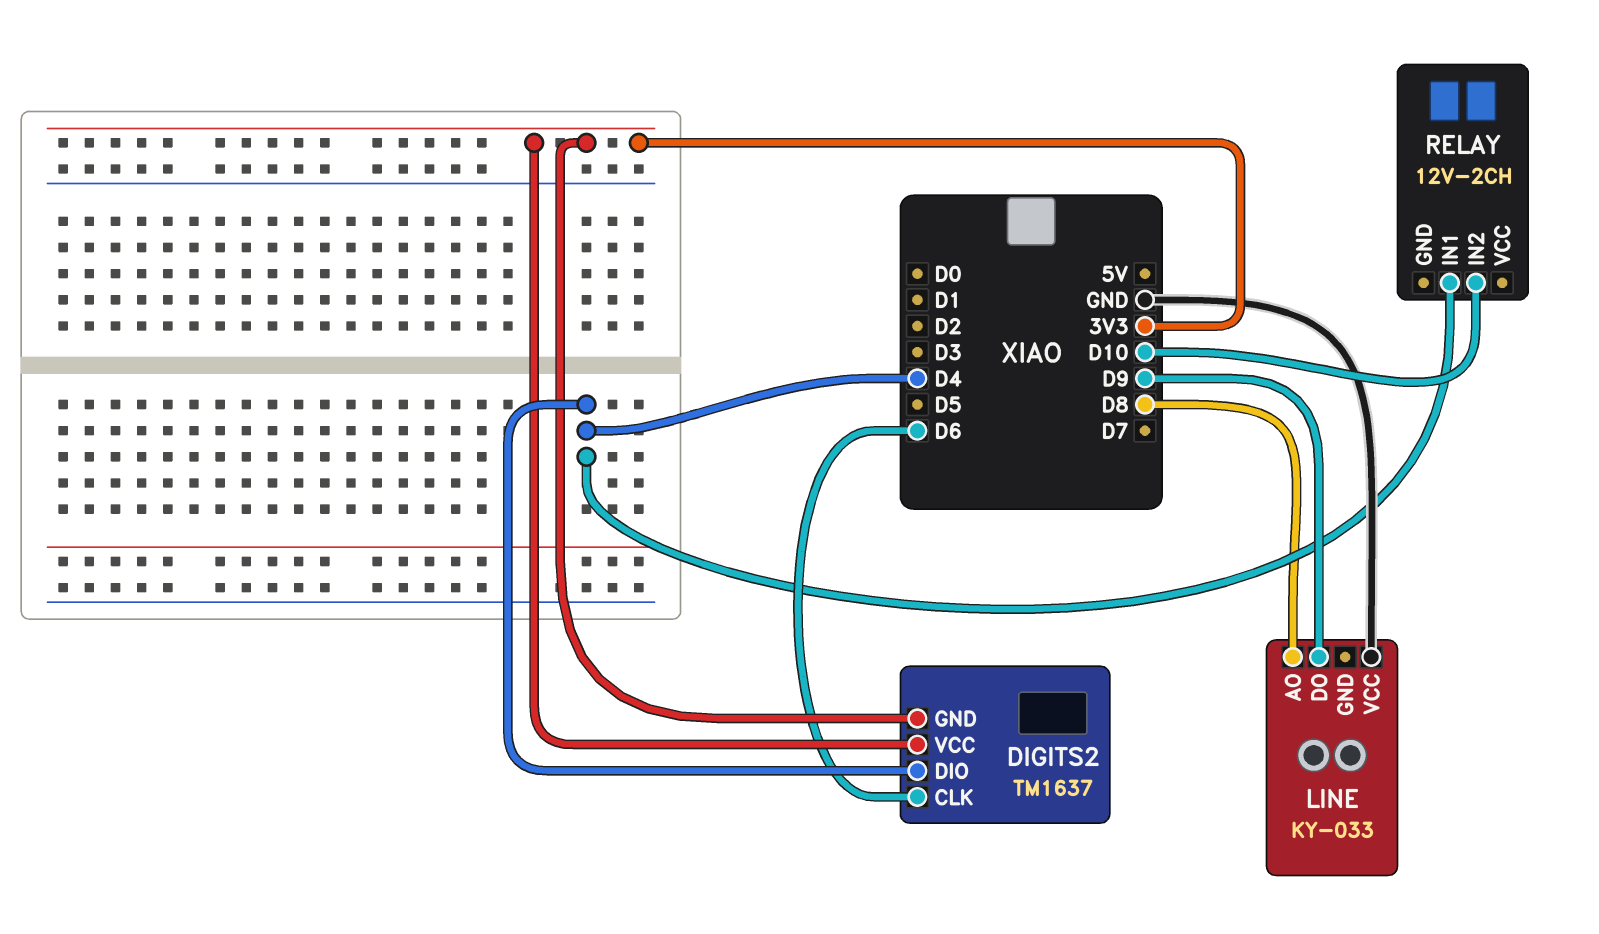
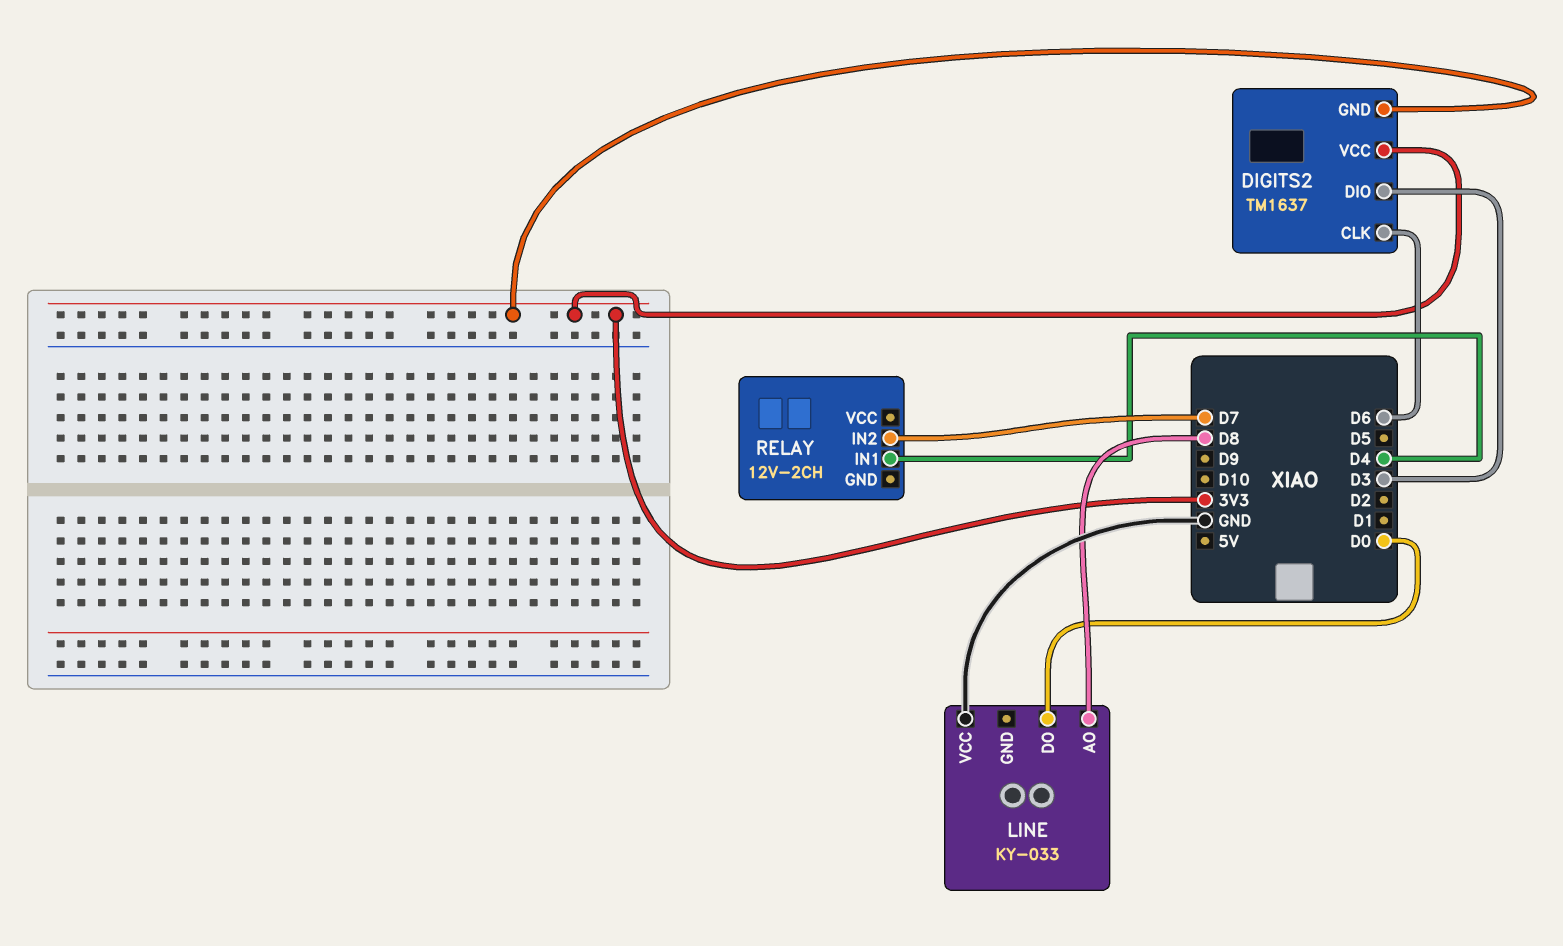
DIGITS2 pin DIO: D4 -> D3
LINE pin DO: D9 -> D0
RELAY pin IN2: D10 -> D7

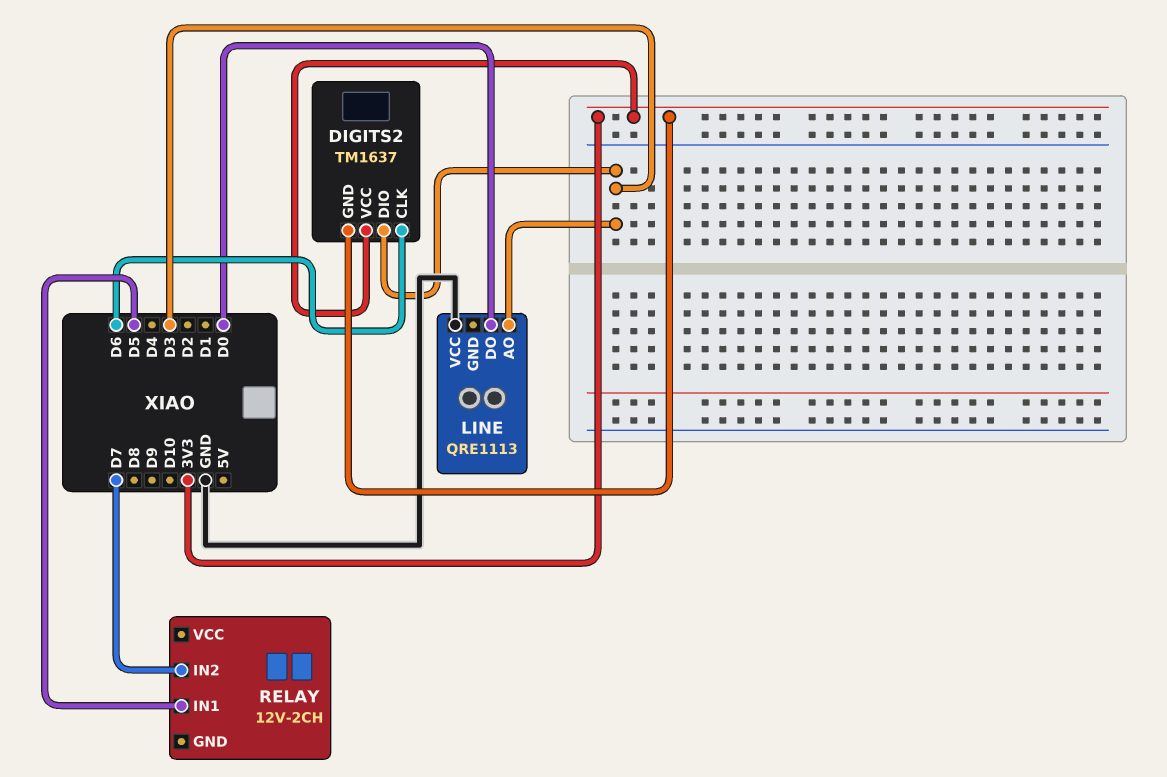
LINE: KY-033 -> QRE1113
LINE pin AO: D8 -> D3
RELAY pin IN1: D4 -> D5

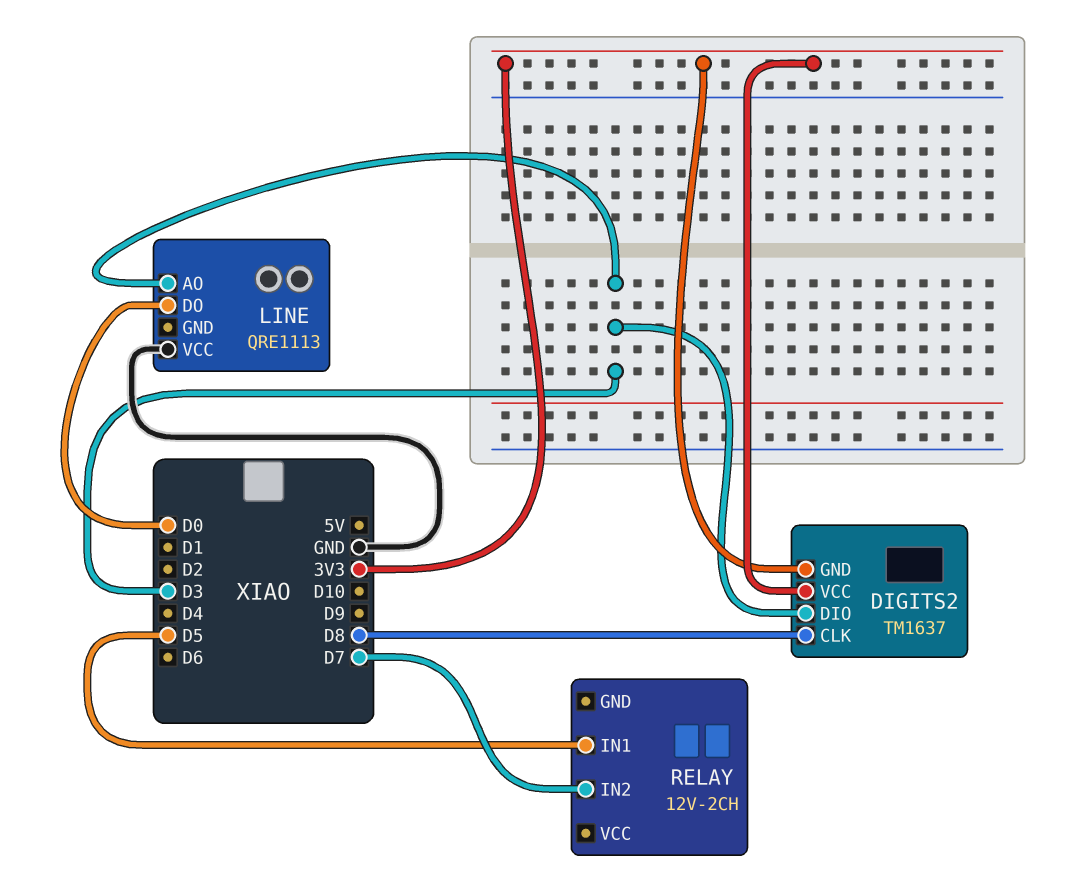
DIGITS2 pin CLK: D6 -> D8

